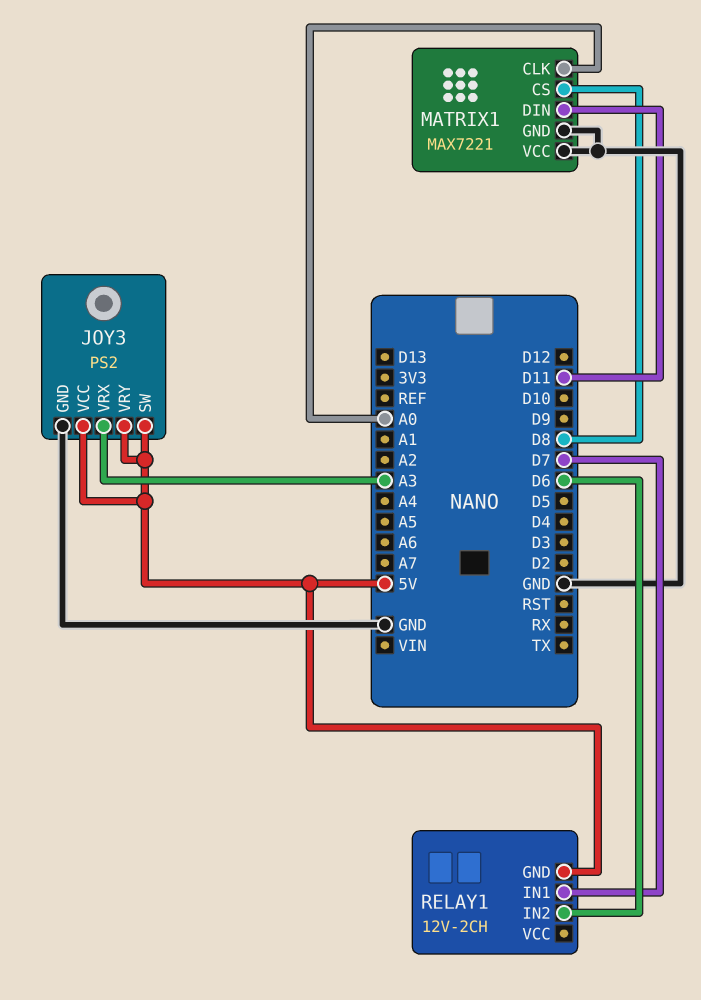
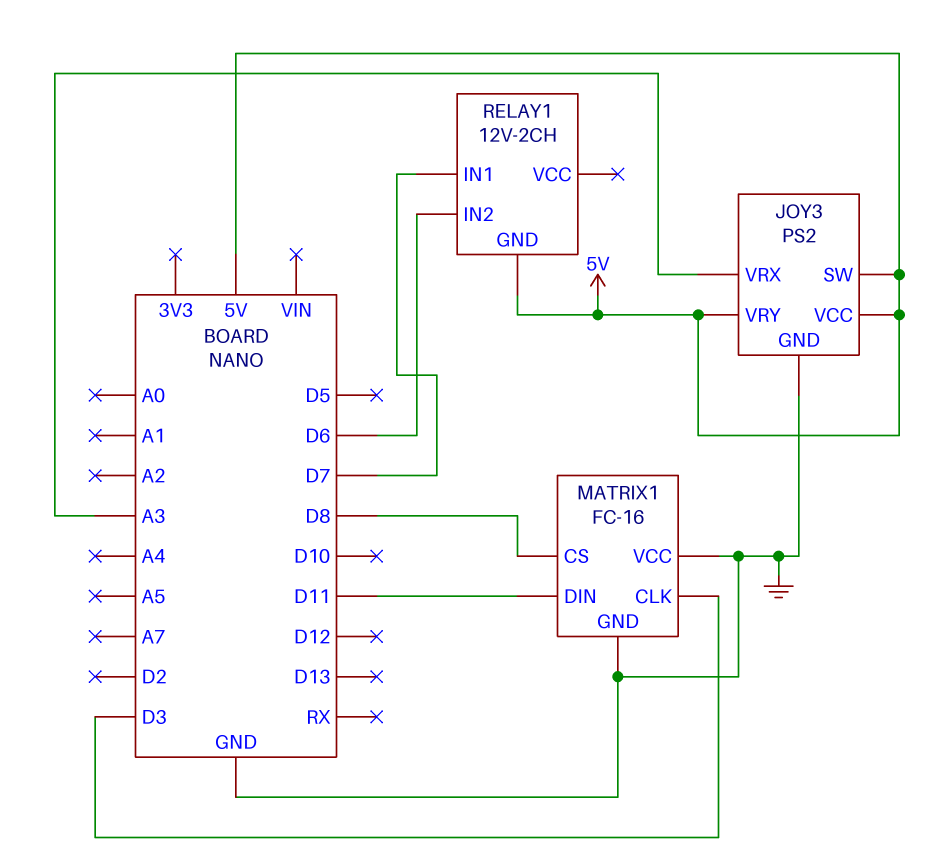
MATRIX1: MAX7221 -> FC-16
MATRIX1 pin CLK: A0 -> D3

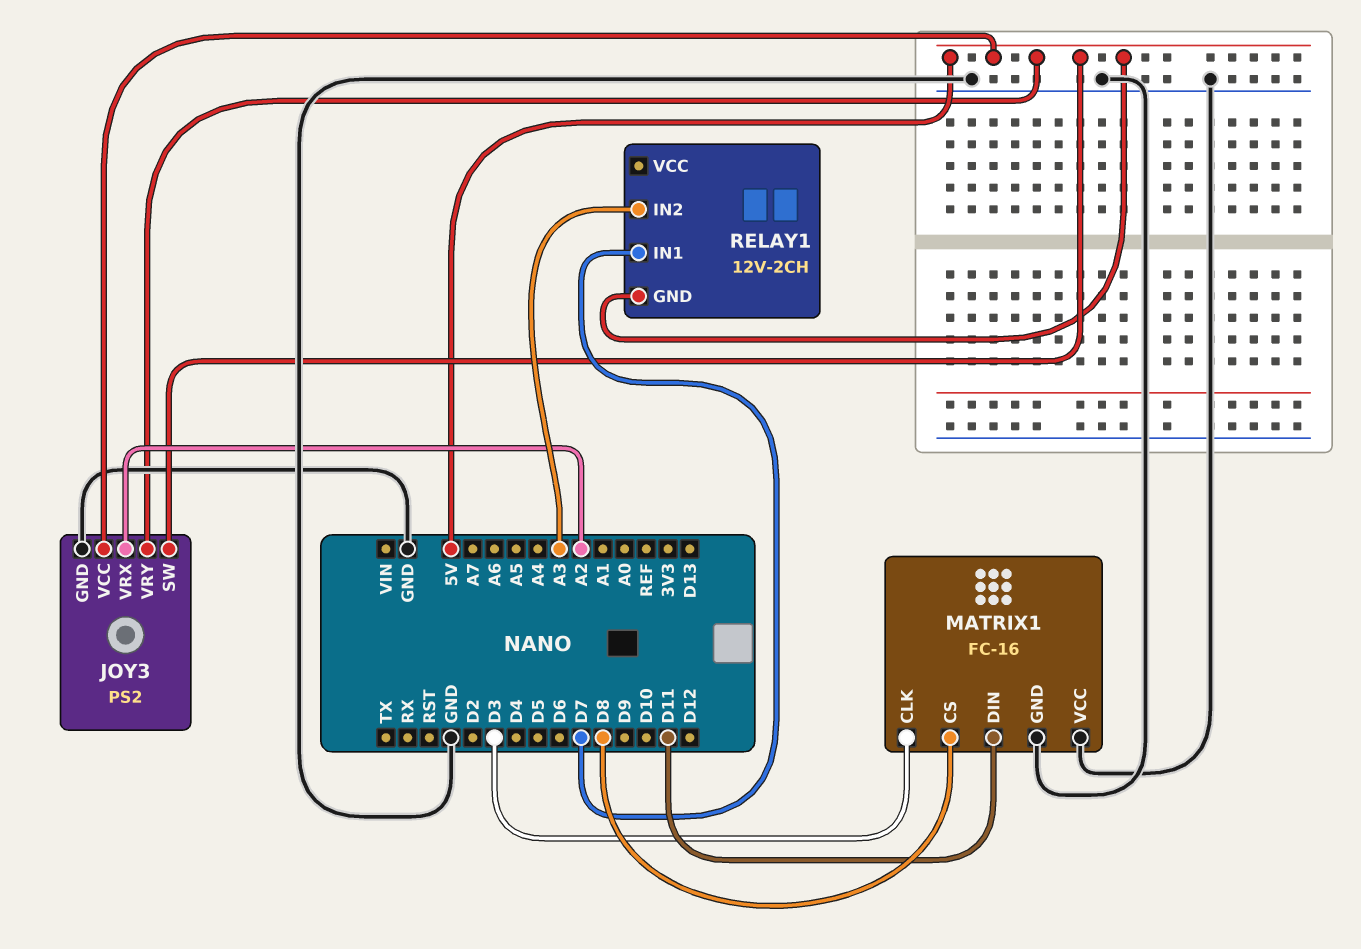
JOY3 pin VRX: A3 -> A2
RELAY1 pin IN2: D6 -> A3

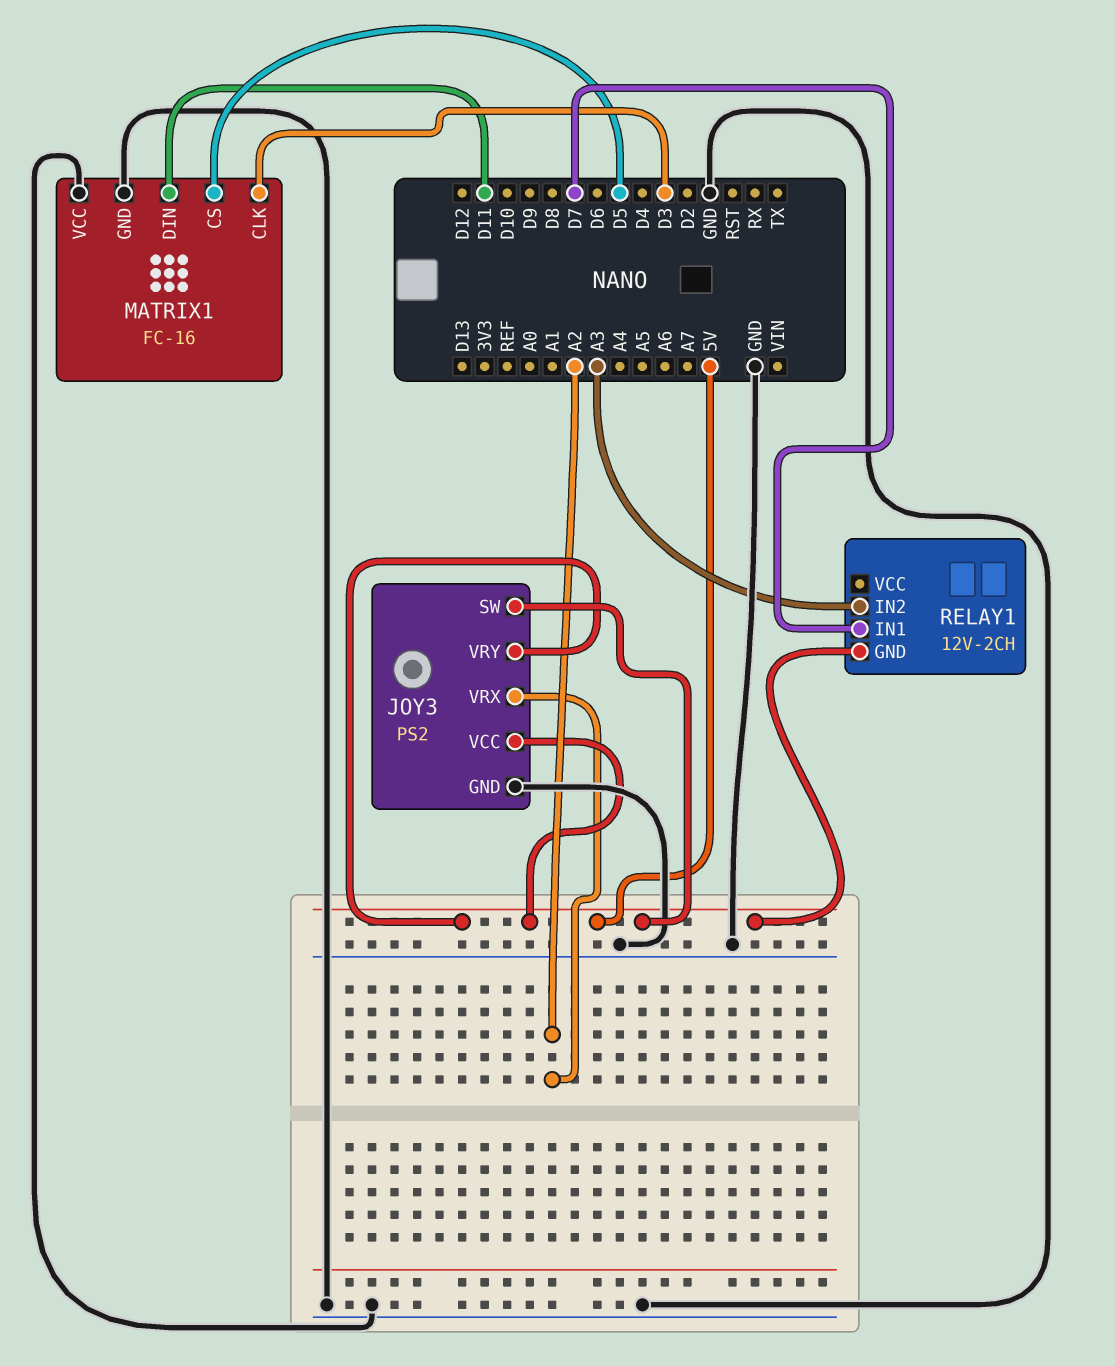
MATRIX1 pin CS: D8 -> D5

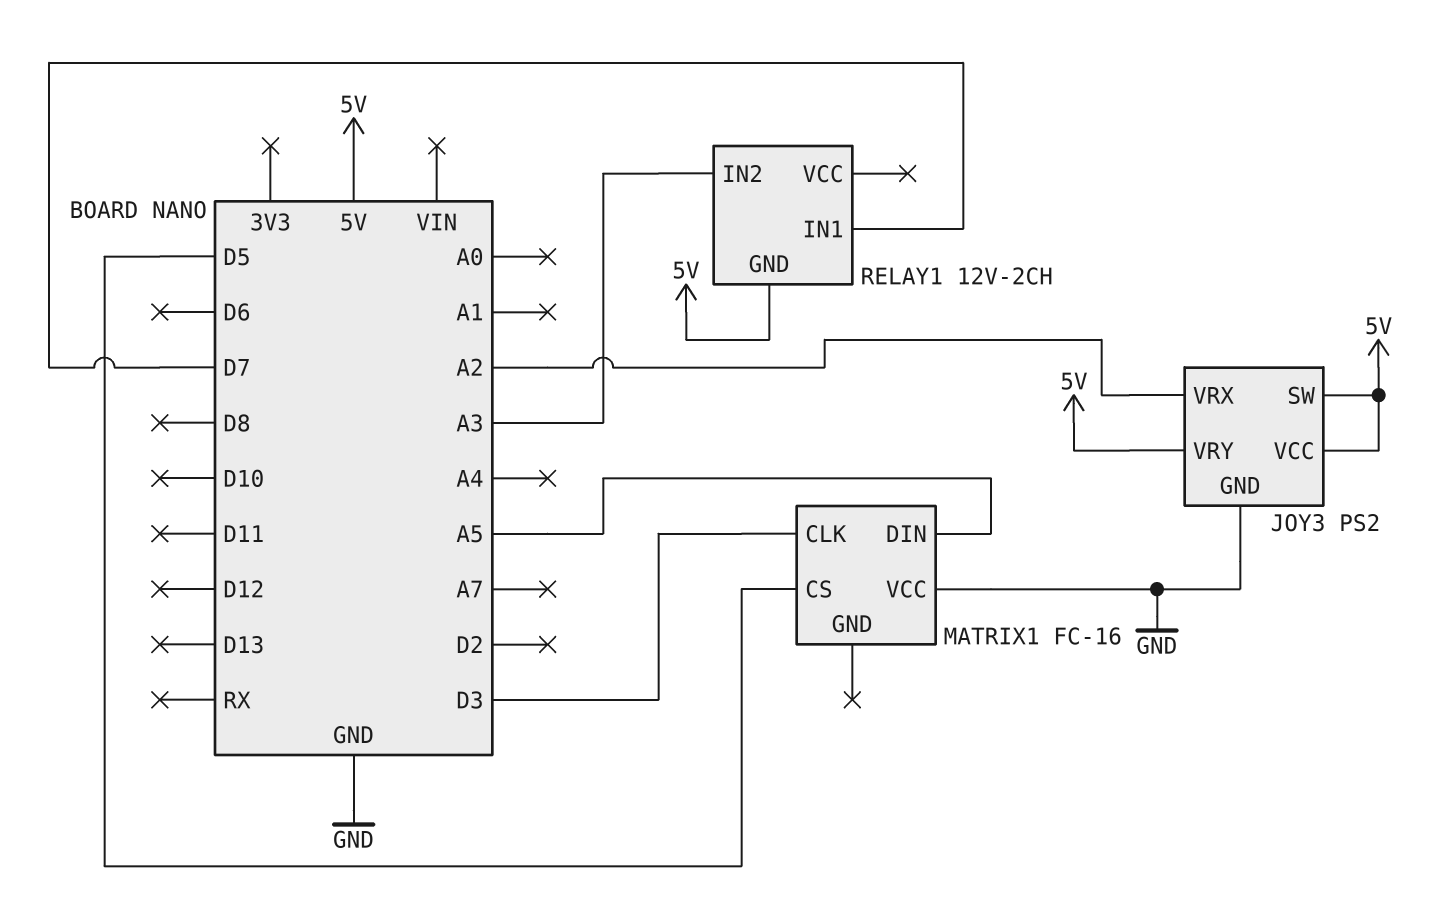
MATRIX1 pin DIN: D11 -> A5
MATRIX1 pin GND: GND -> none

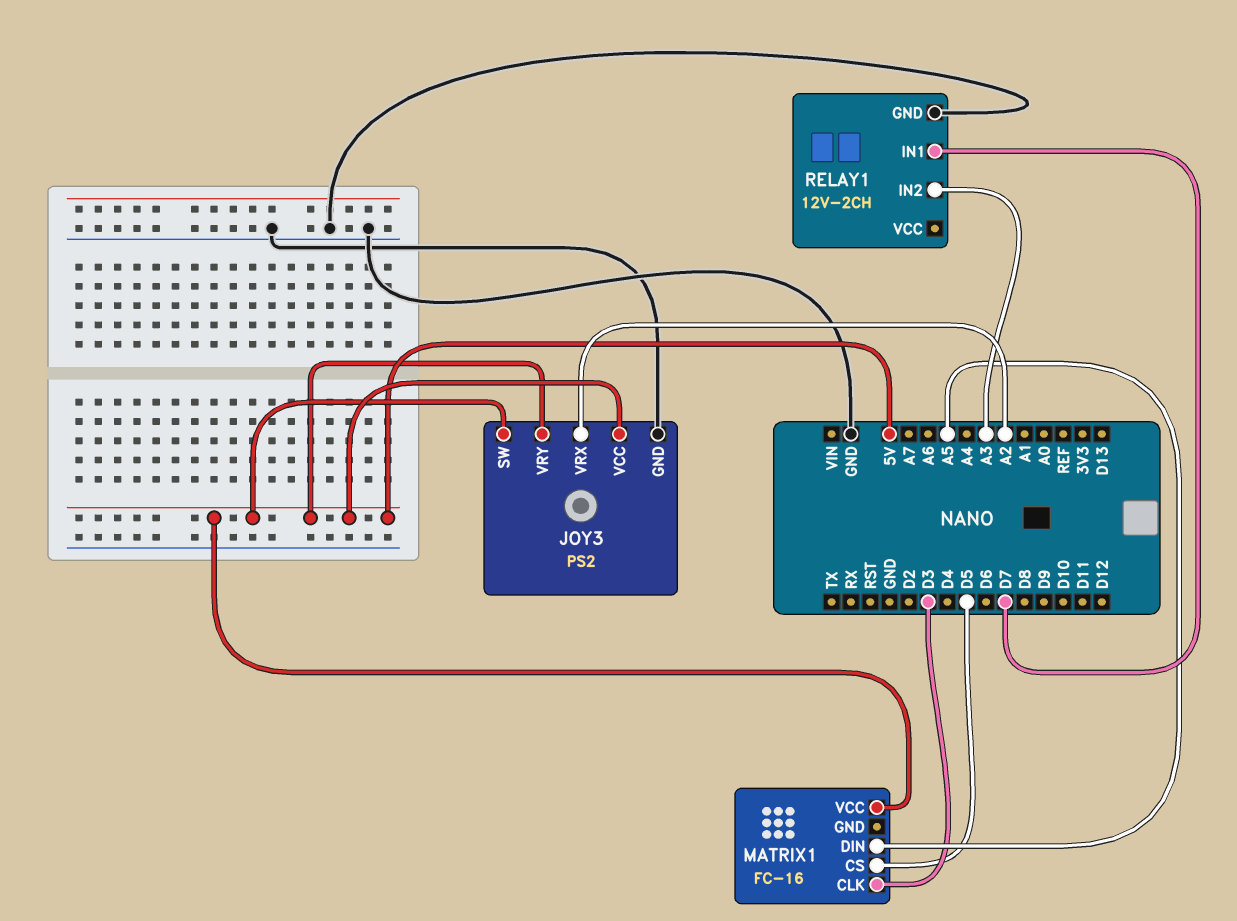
MATRIX1 pin VCC: GND -> 5V
RELAY1 pin GND: 5V -> GND

